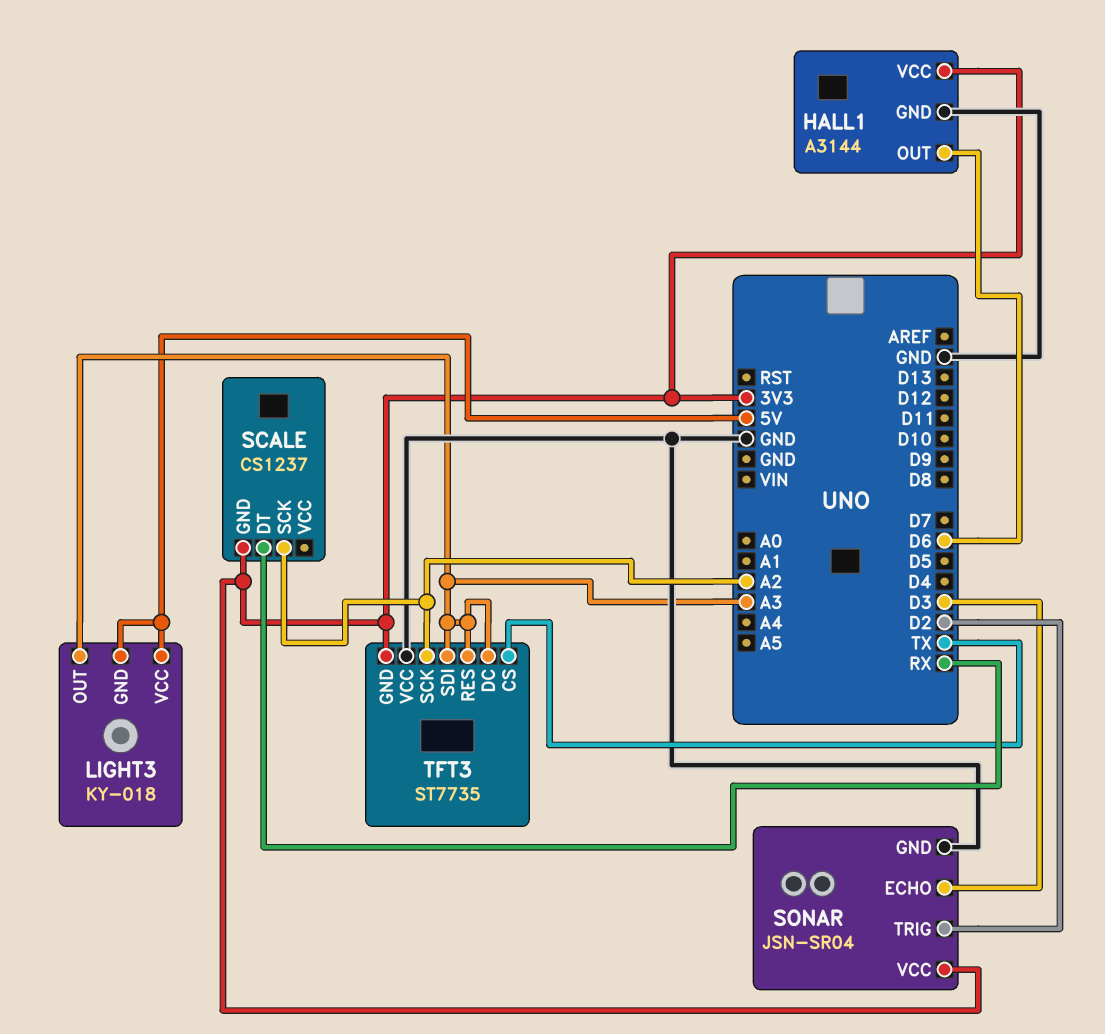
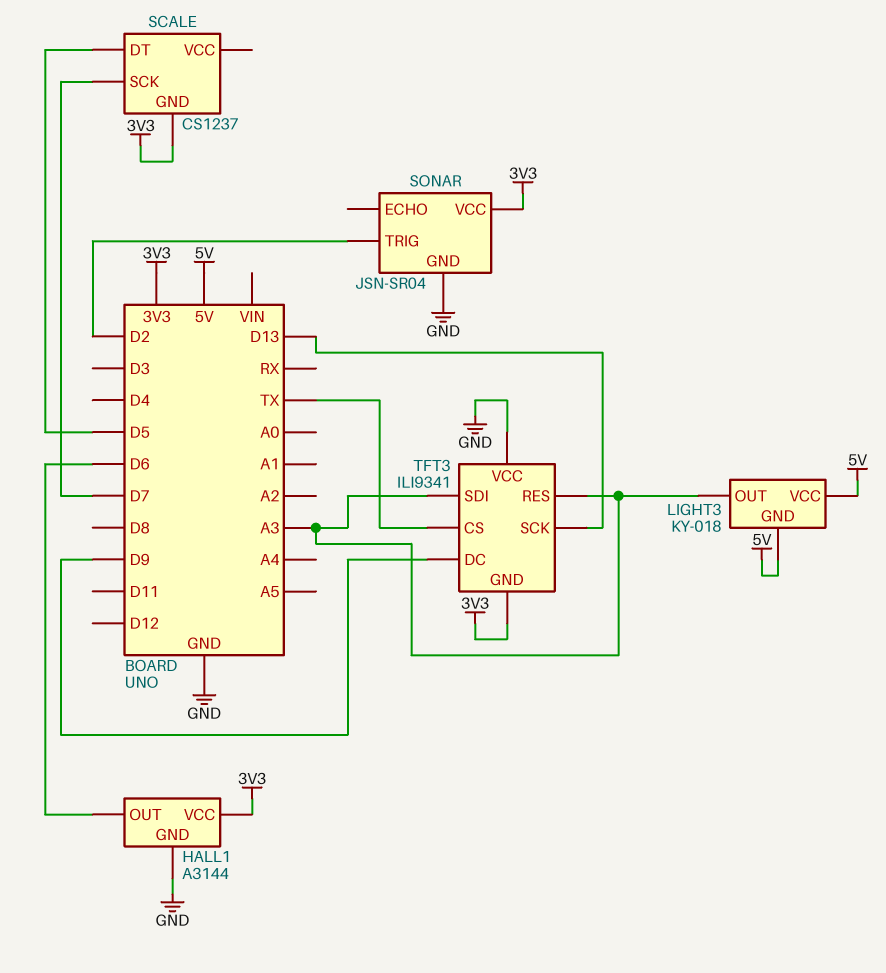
SCALE pin DT: RX -> D5
SCALE pin SCK: A2 -> D7
SONAR pin ECHO: D3 -> none
TFT3: ST7735 -> ILI9341
TFT3 pin DC: A3 -> D9
TFT3 pin SCK: A2 -> D13

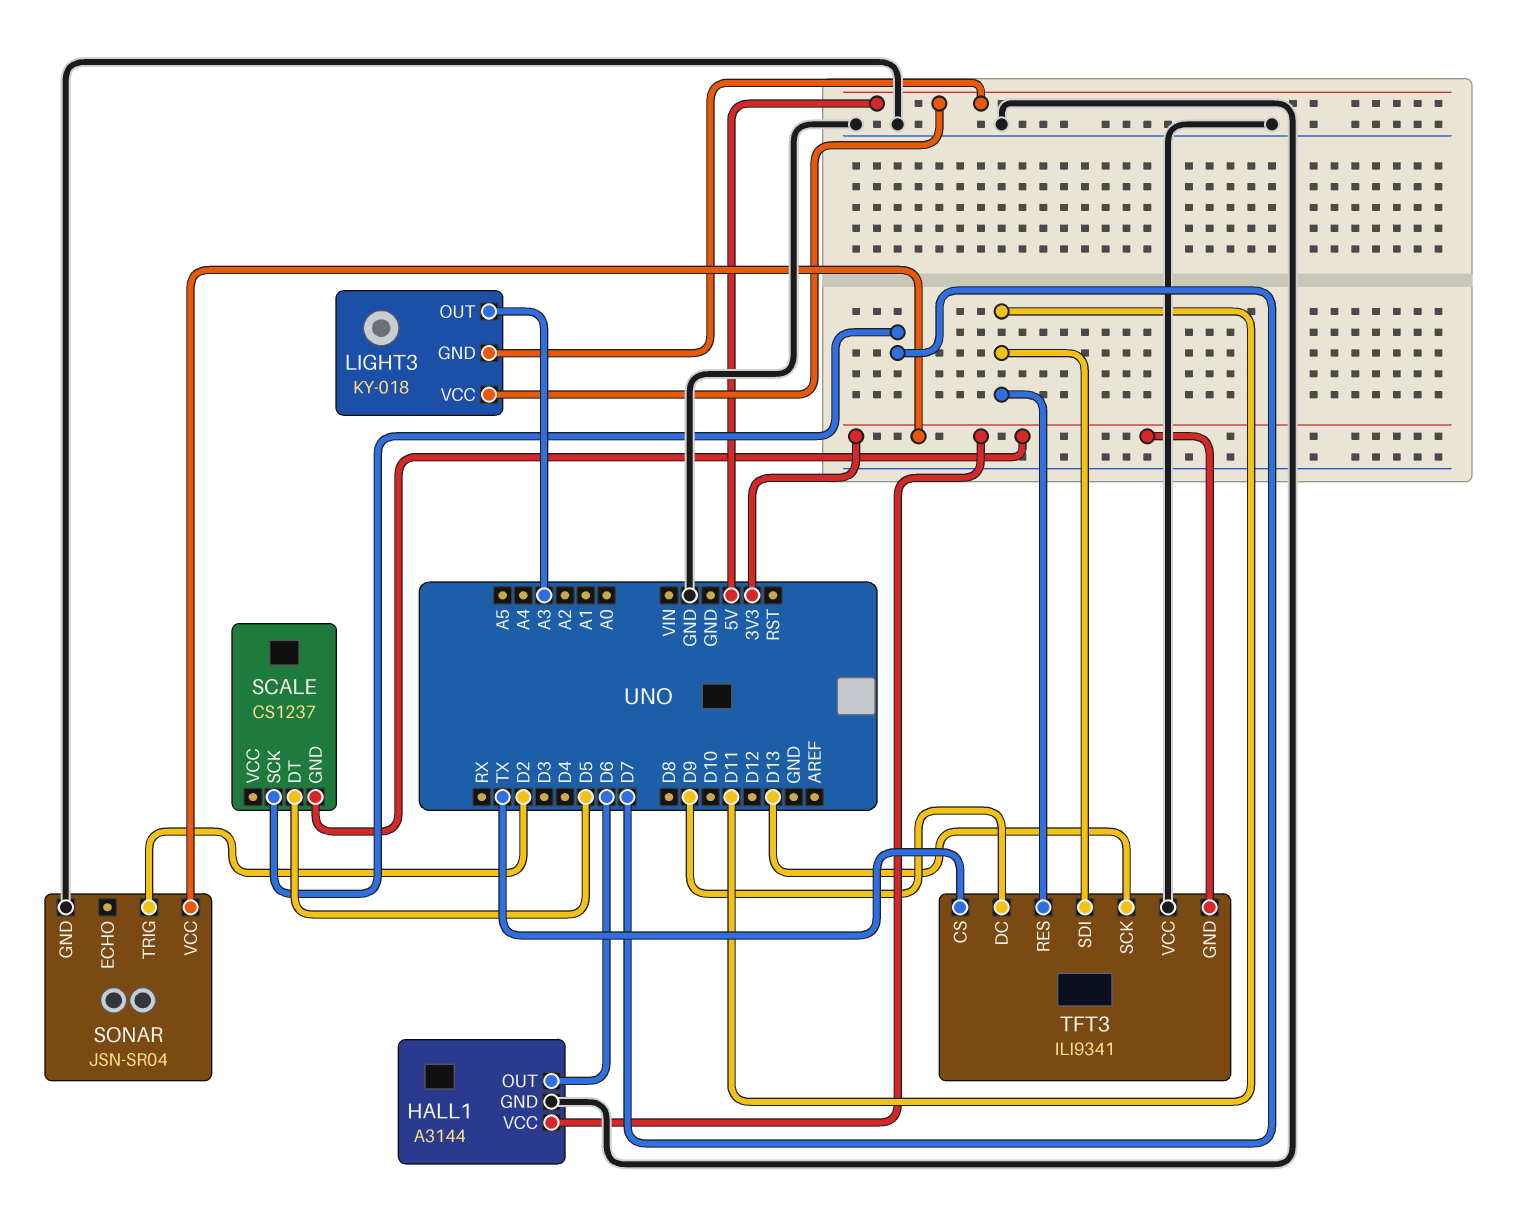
TFT3 pin RES: A3 -> D11
TFT3 pin SDI: A3 -> D11

